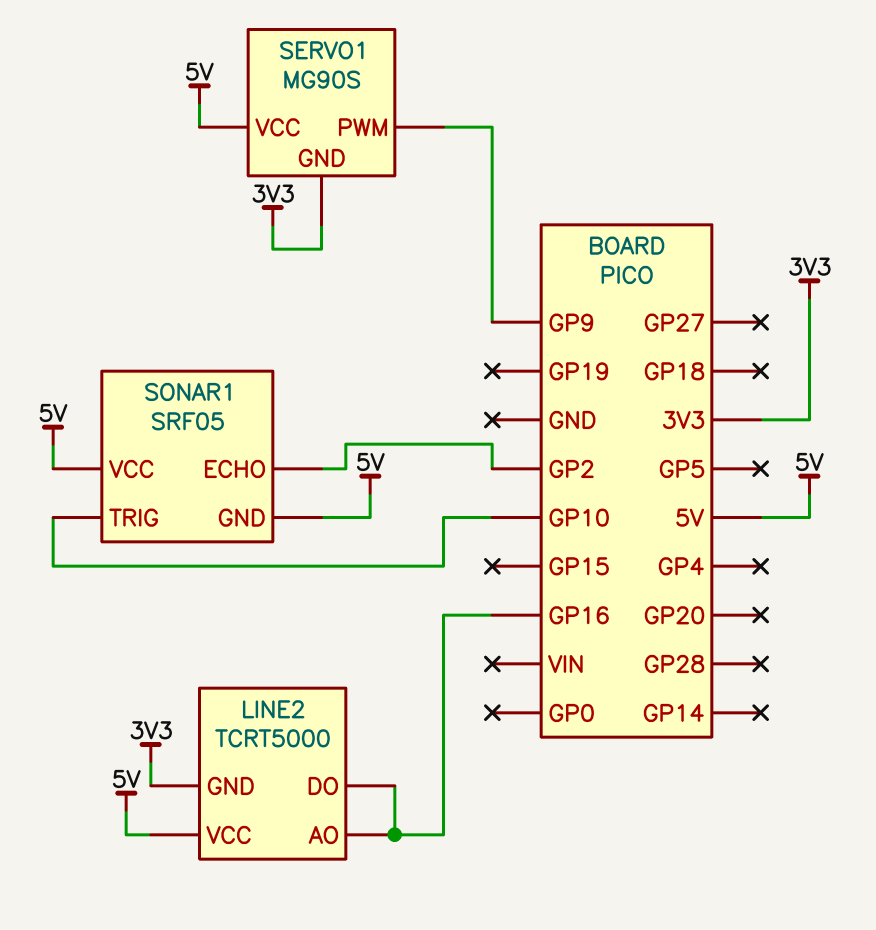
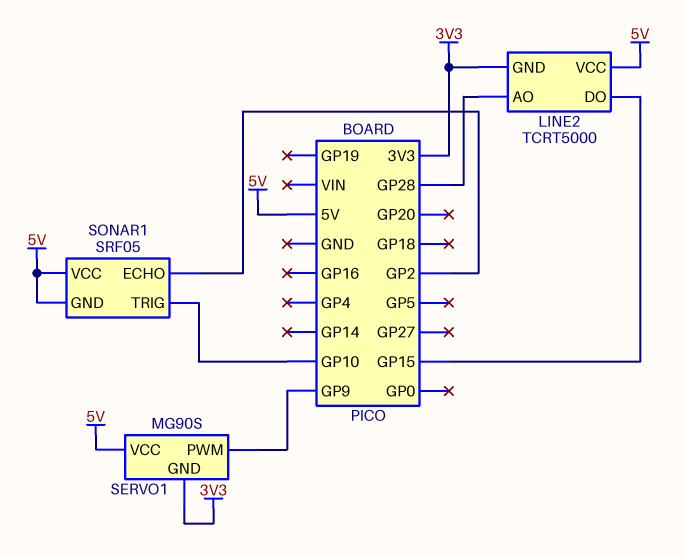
LINE2 pin AO: GP16 -> GP28
LINE2 pin DO: GP16 -> GP15

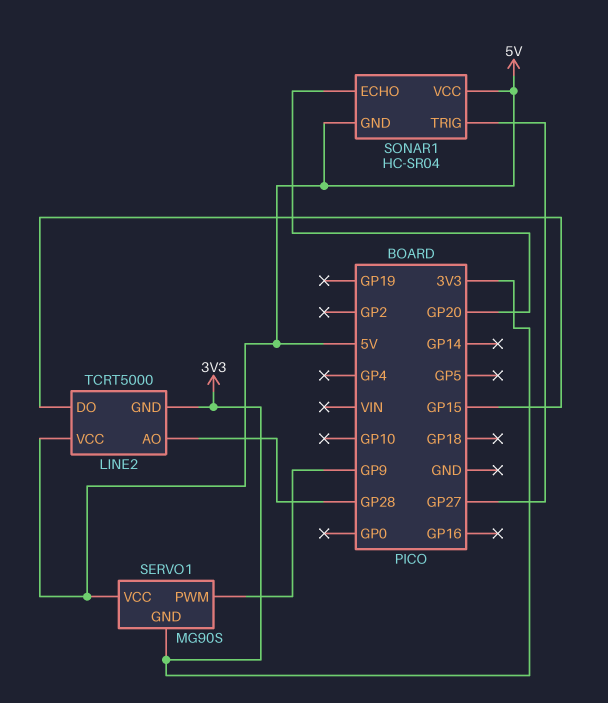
SONAR1: SRF05 -> HC-SR04
SONAR1 pin ECHO: GP2 -> GP20
SONAR1 pin TRIG: GP10 -> GP27

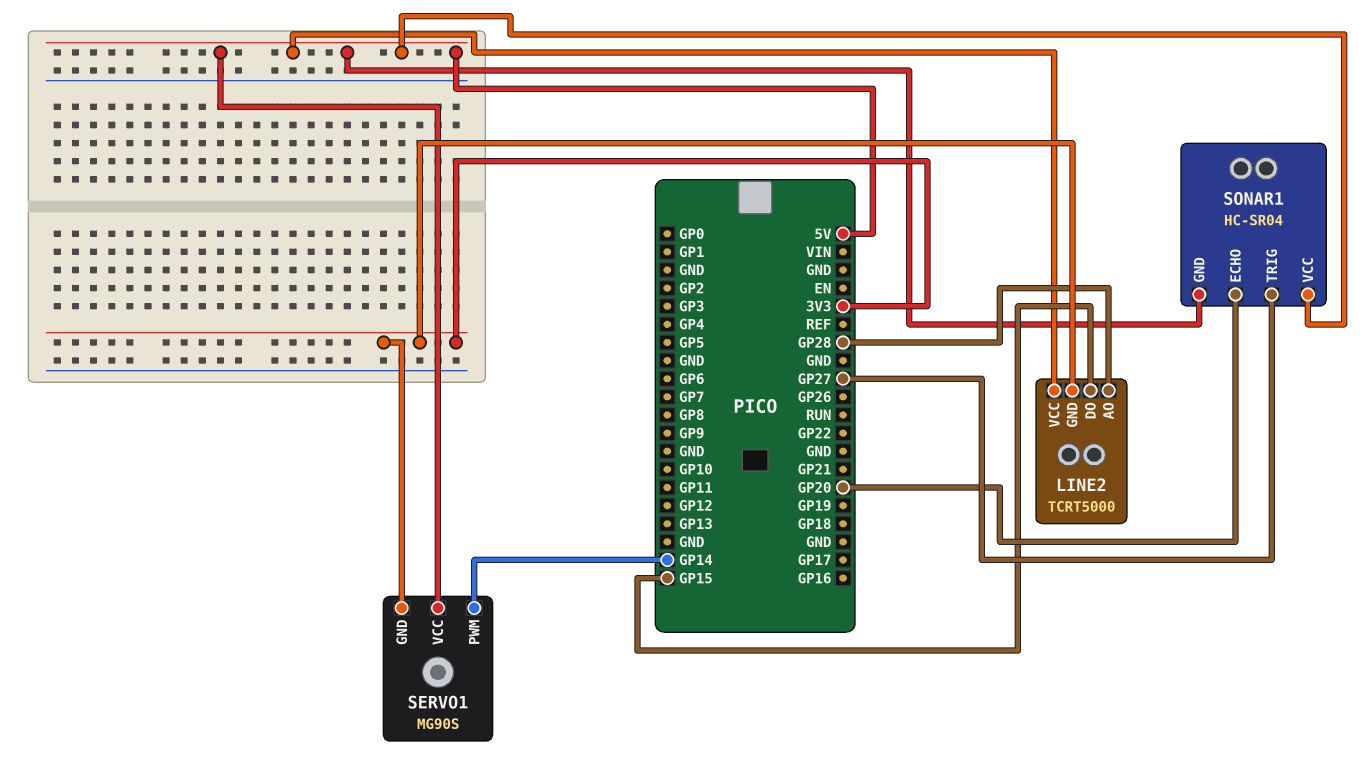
SERVO1 pin PWM: GP9 -> GP14

